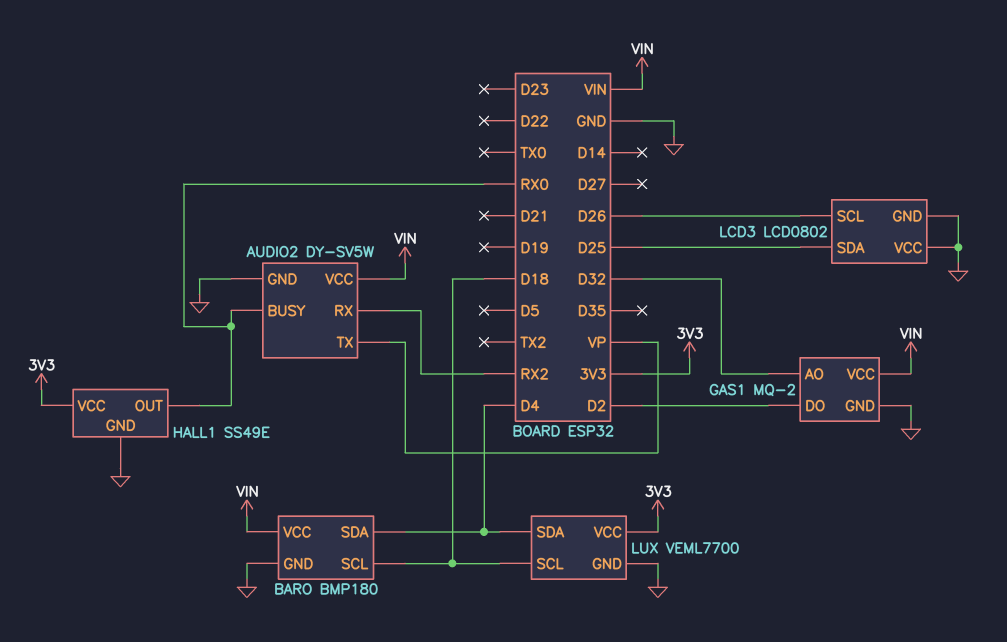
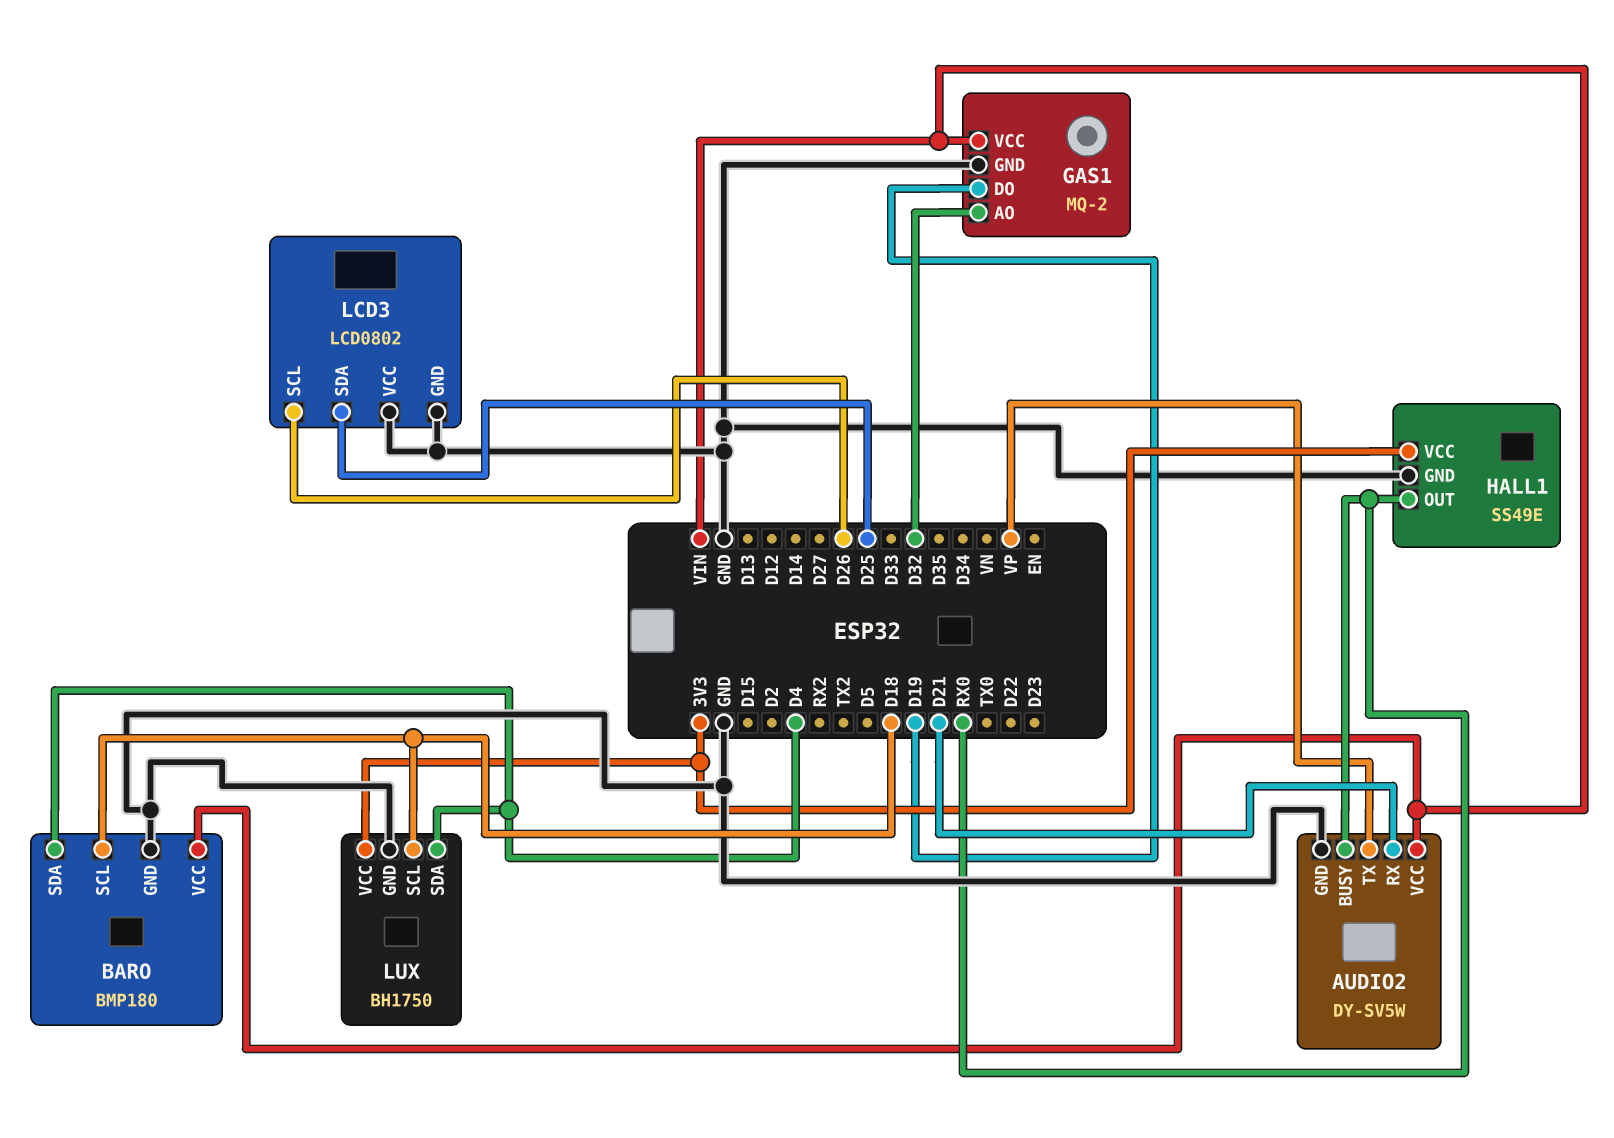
AUDIO2 pin RX: RX2 -> D21
GAS1 pin DO: D2 -> D19
LUX: VEML7700 -> BH1750

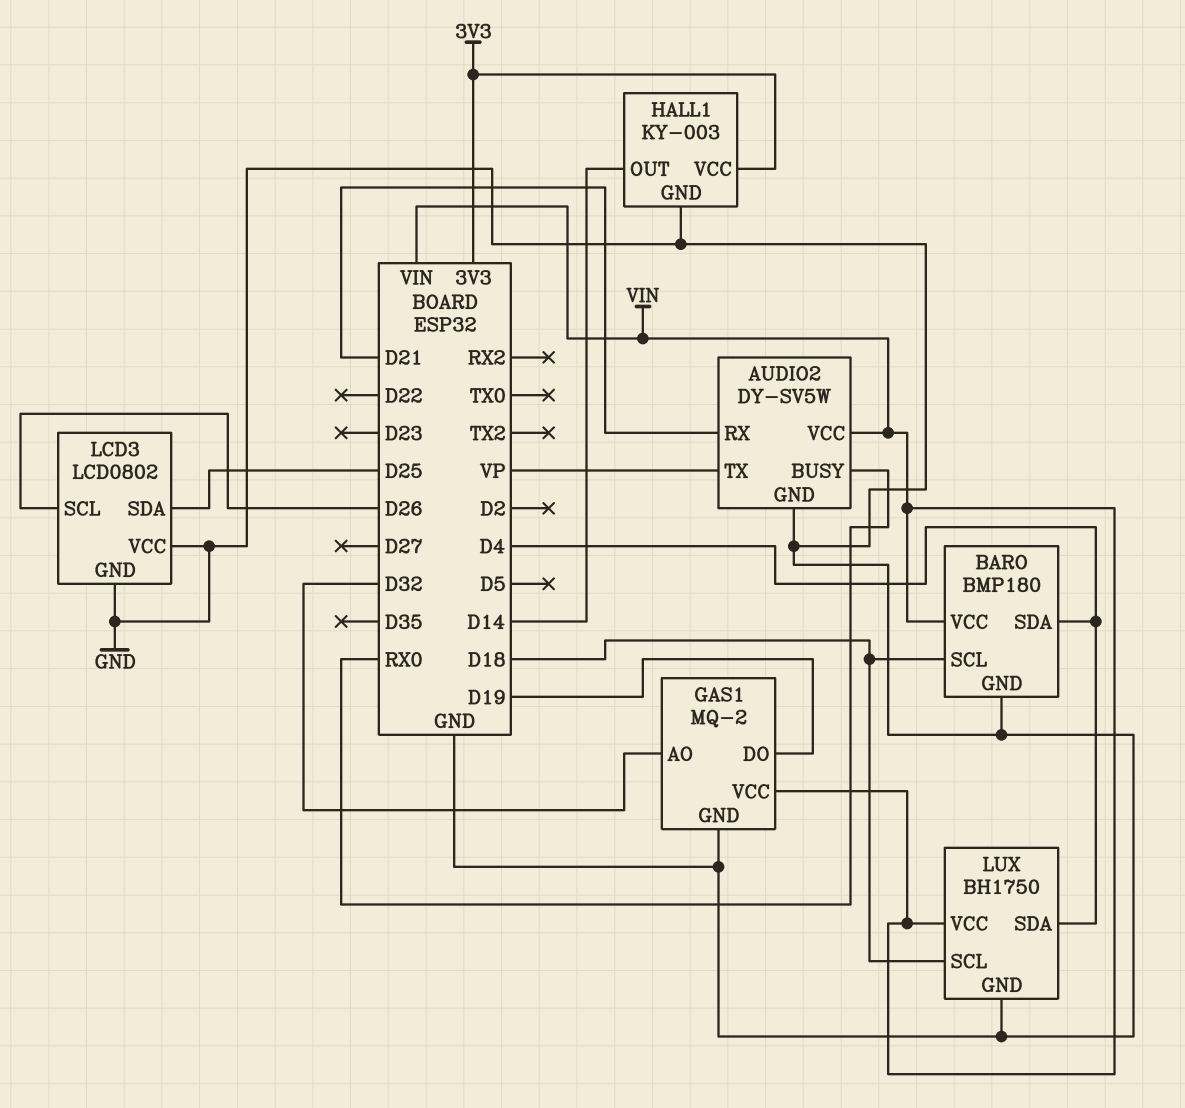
HALL1: SS49E -> KY-003
HALL1 pin OUT: RX0 -> D14
LUX pin VCC: 3V3 -> VIN

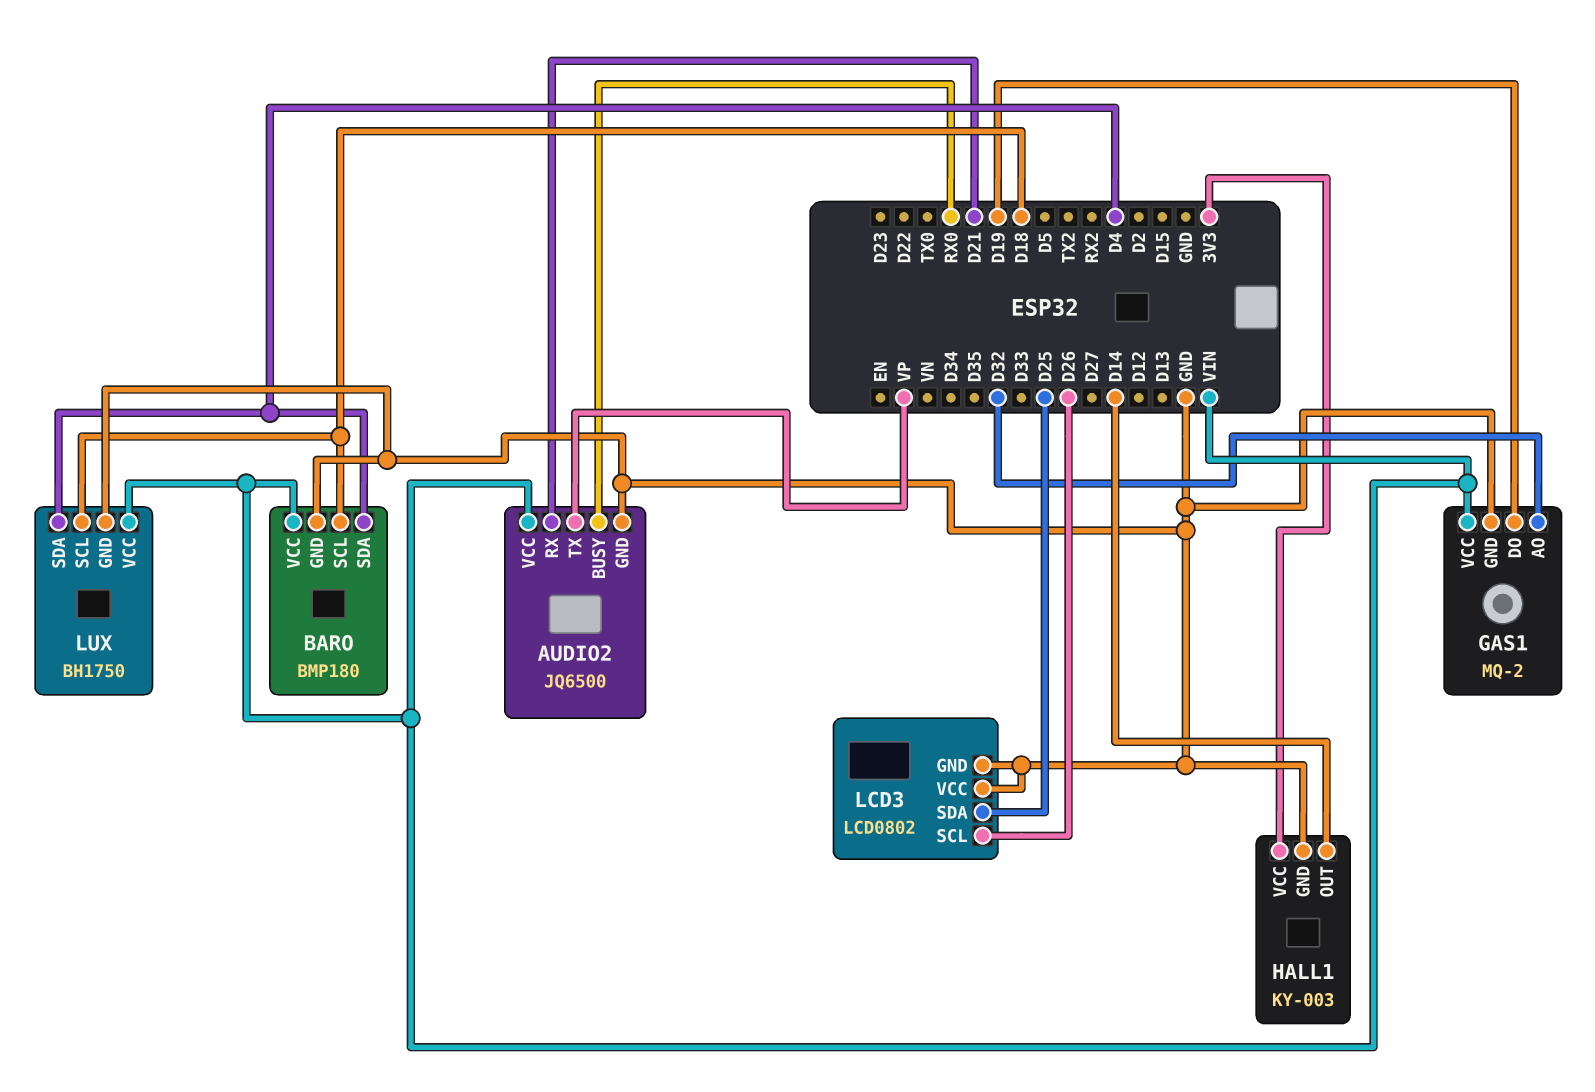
AUDIO2: DY-SV5W -> JQ6500

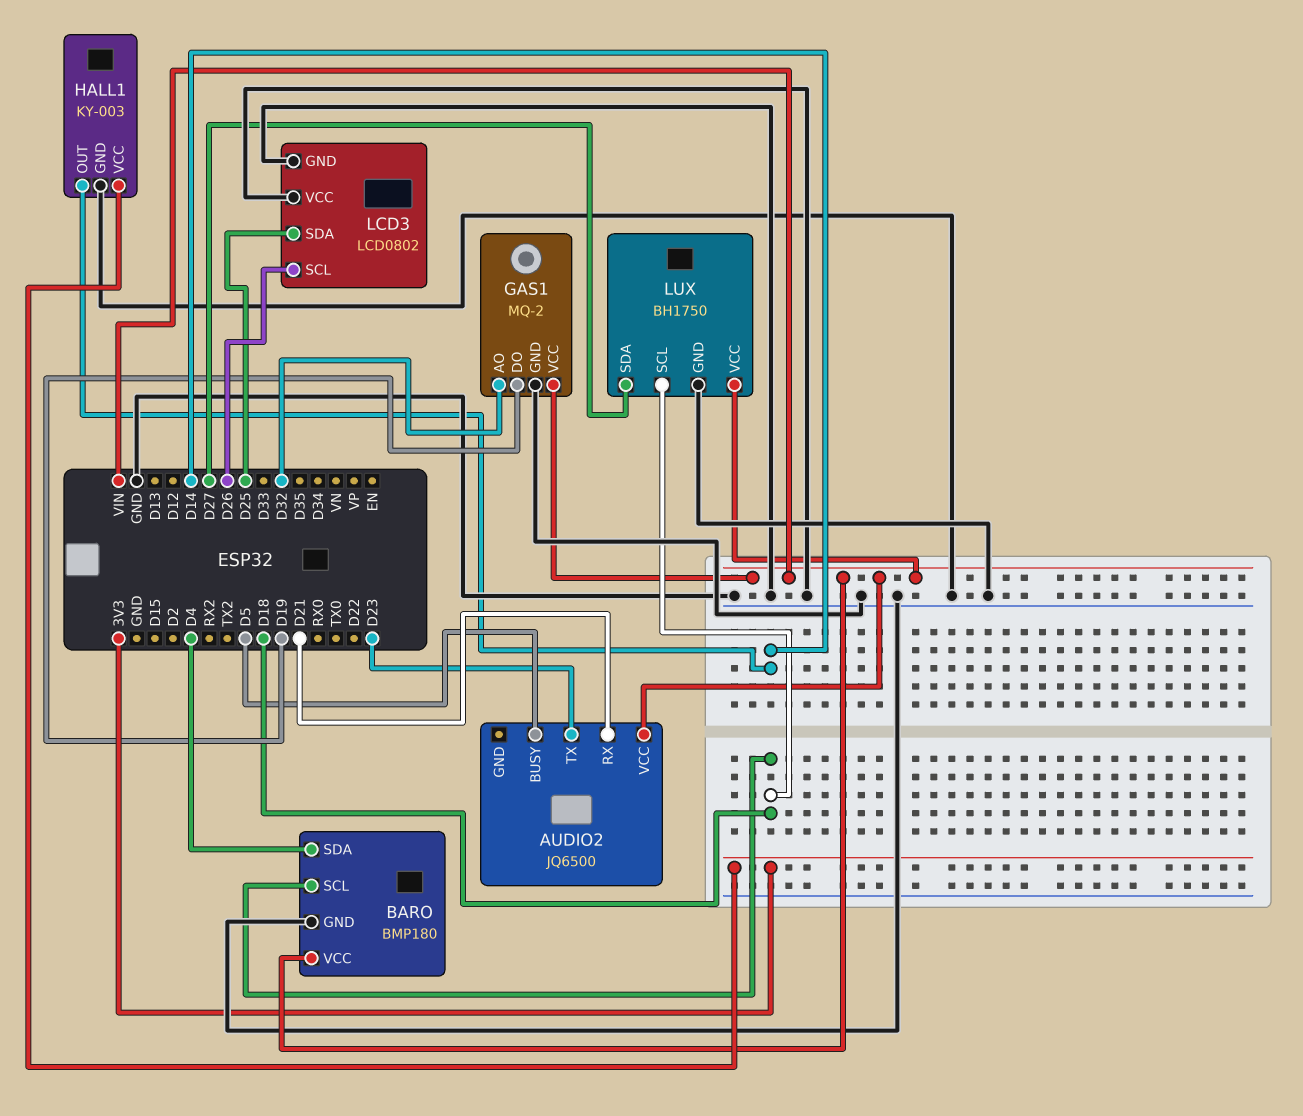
AUDIO2 pin BUSY: RX0 -> D5
AUDIO2 pin GND: GND -> none
AUDIO2 pin TX: VP -> D23
LUX pin SDA: D4 -> D27

